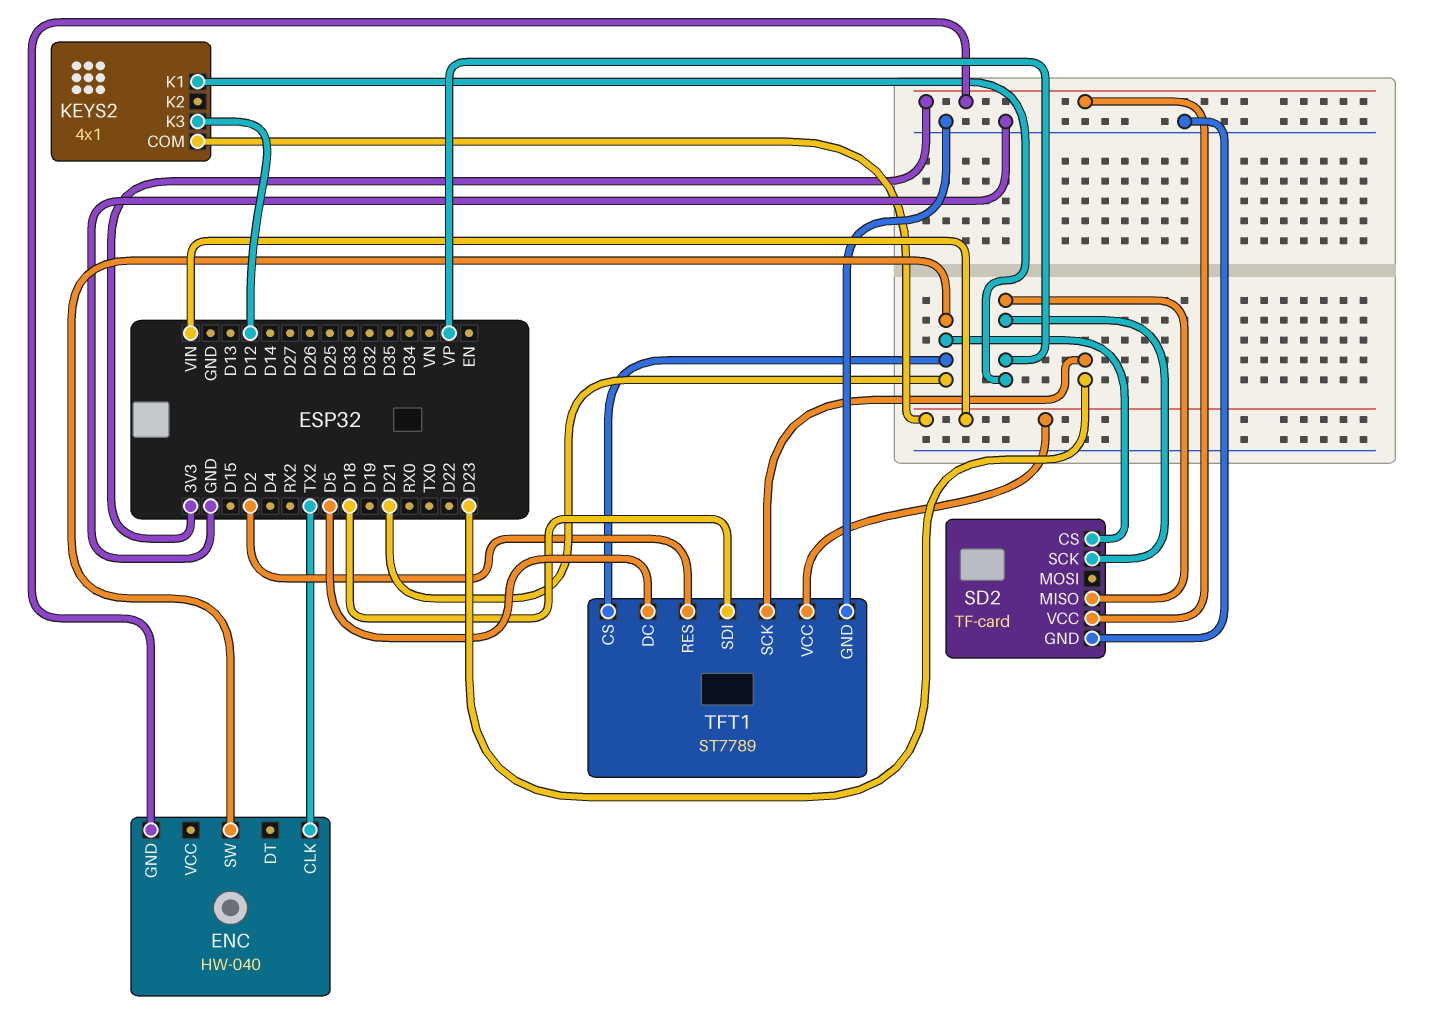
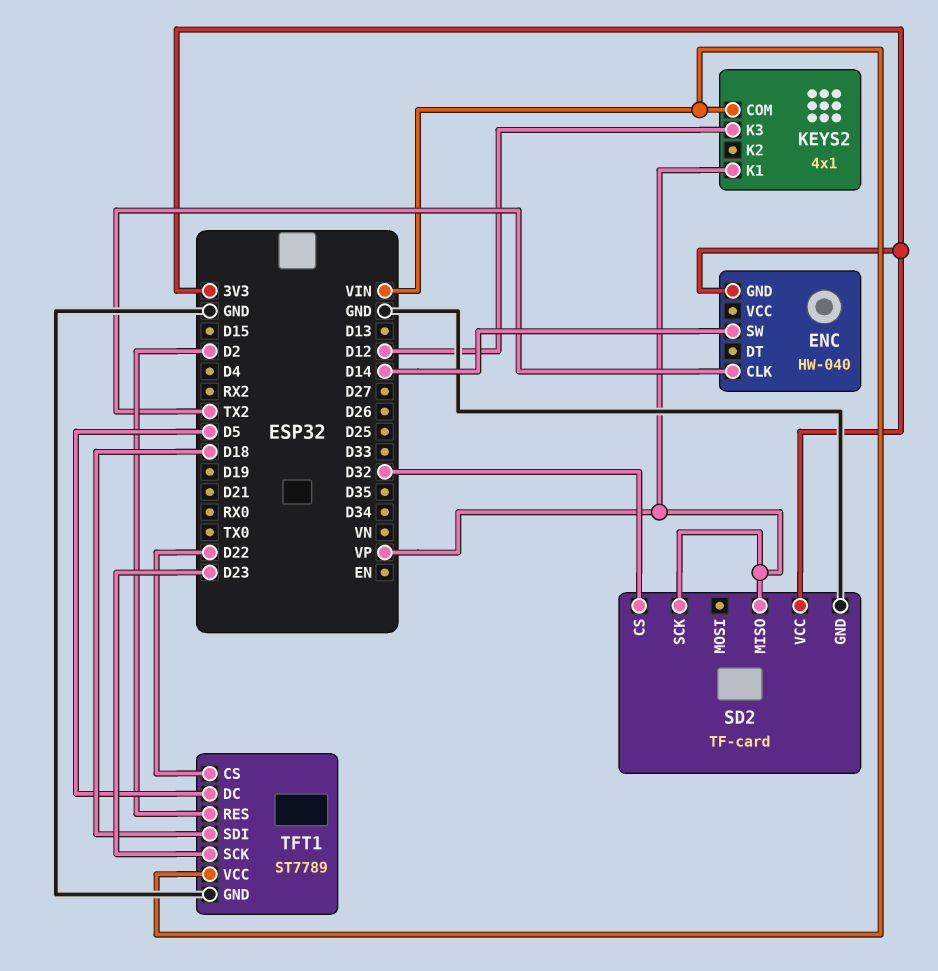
ENC pin SW: D21 -> D14
SD2 pin CS: D21 -> D32
TFT1 pin CS: D21 -> D22

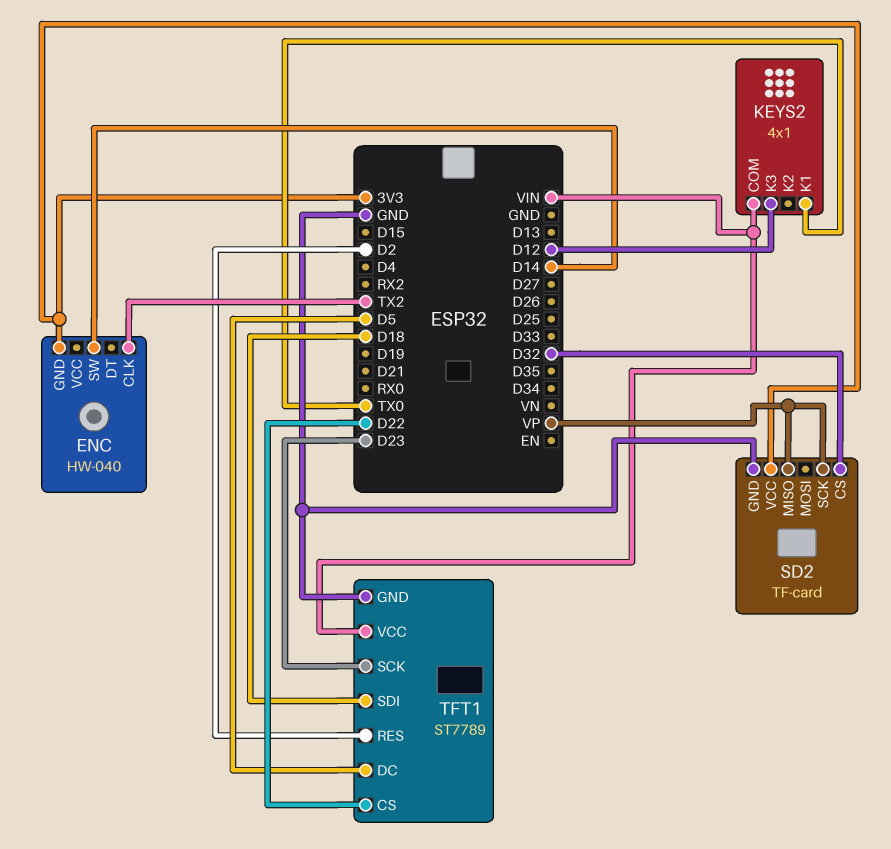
KEYS2 pin K1: VP -> TX0

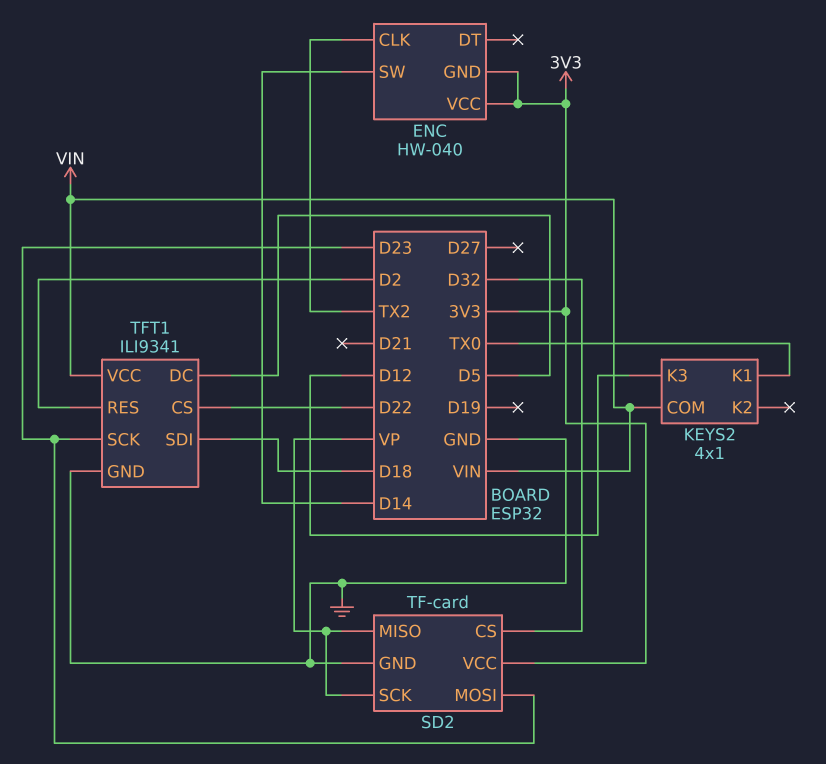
ENC pin VCC: none -> 3V3
SD2 pin MOSI: none -> D23
TFT1: ST7789 -> ILI9341

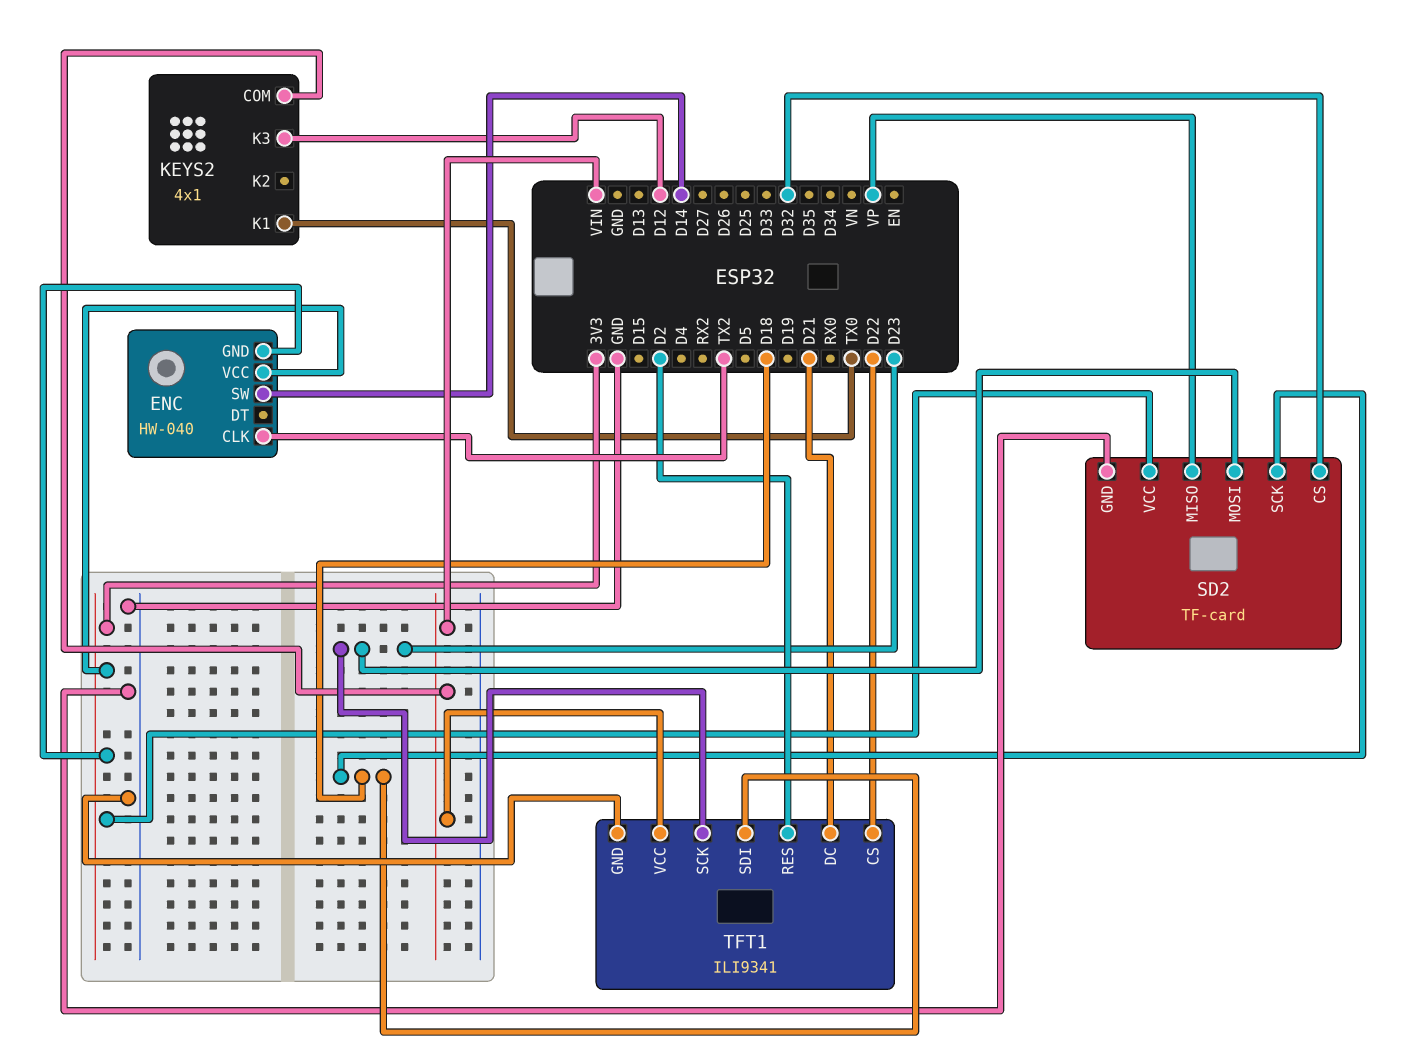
SD2 pin SCK: VP -> D18
TFT1 pin DC: D5 -> D21

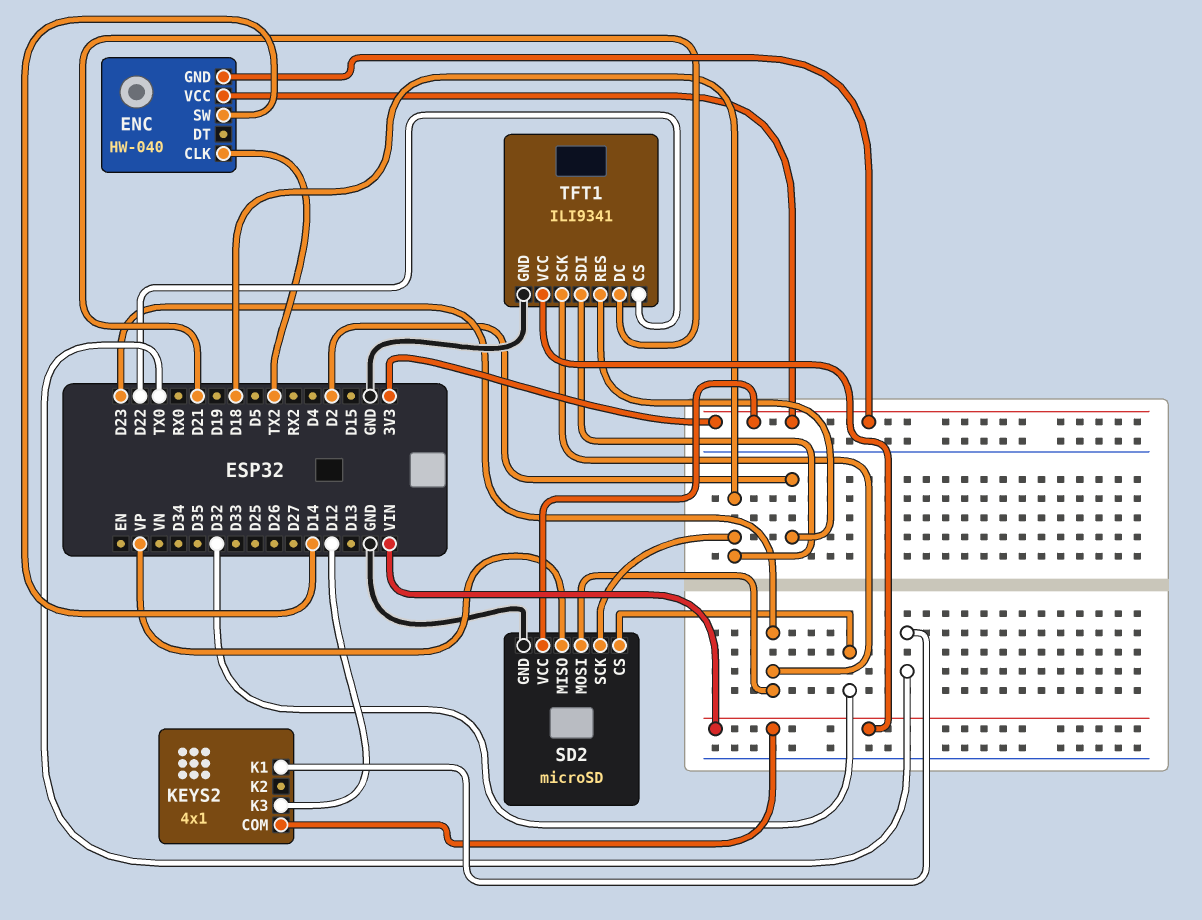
SD2: TF-card -> microSD

